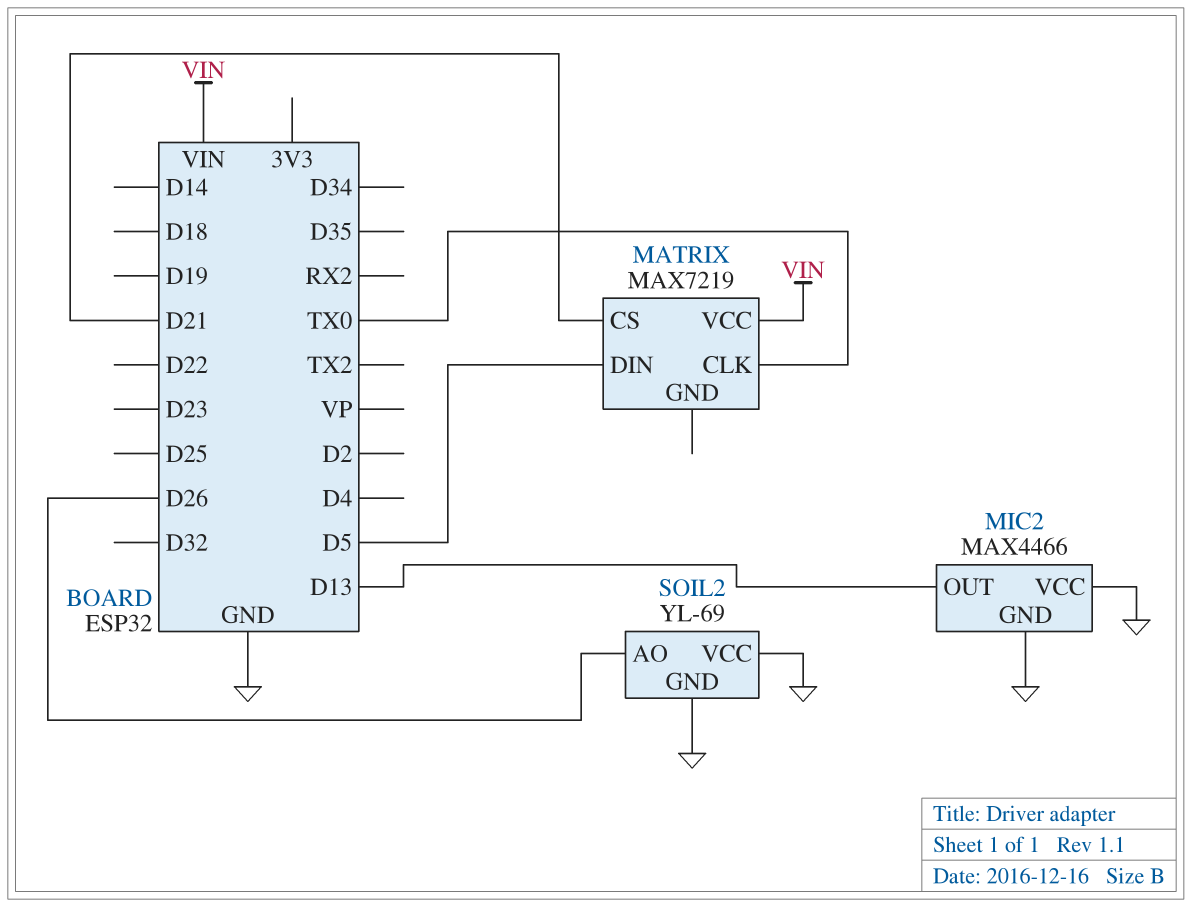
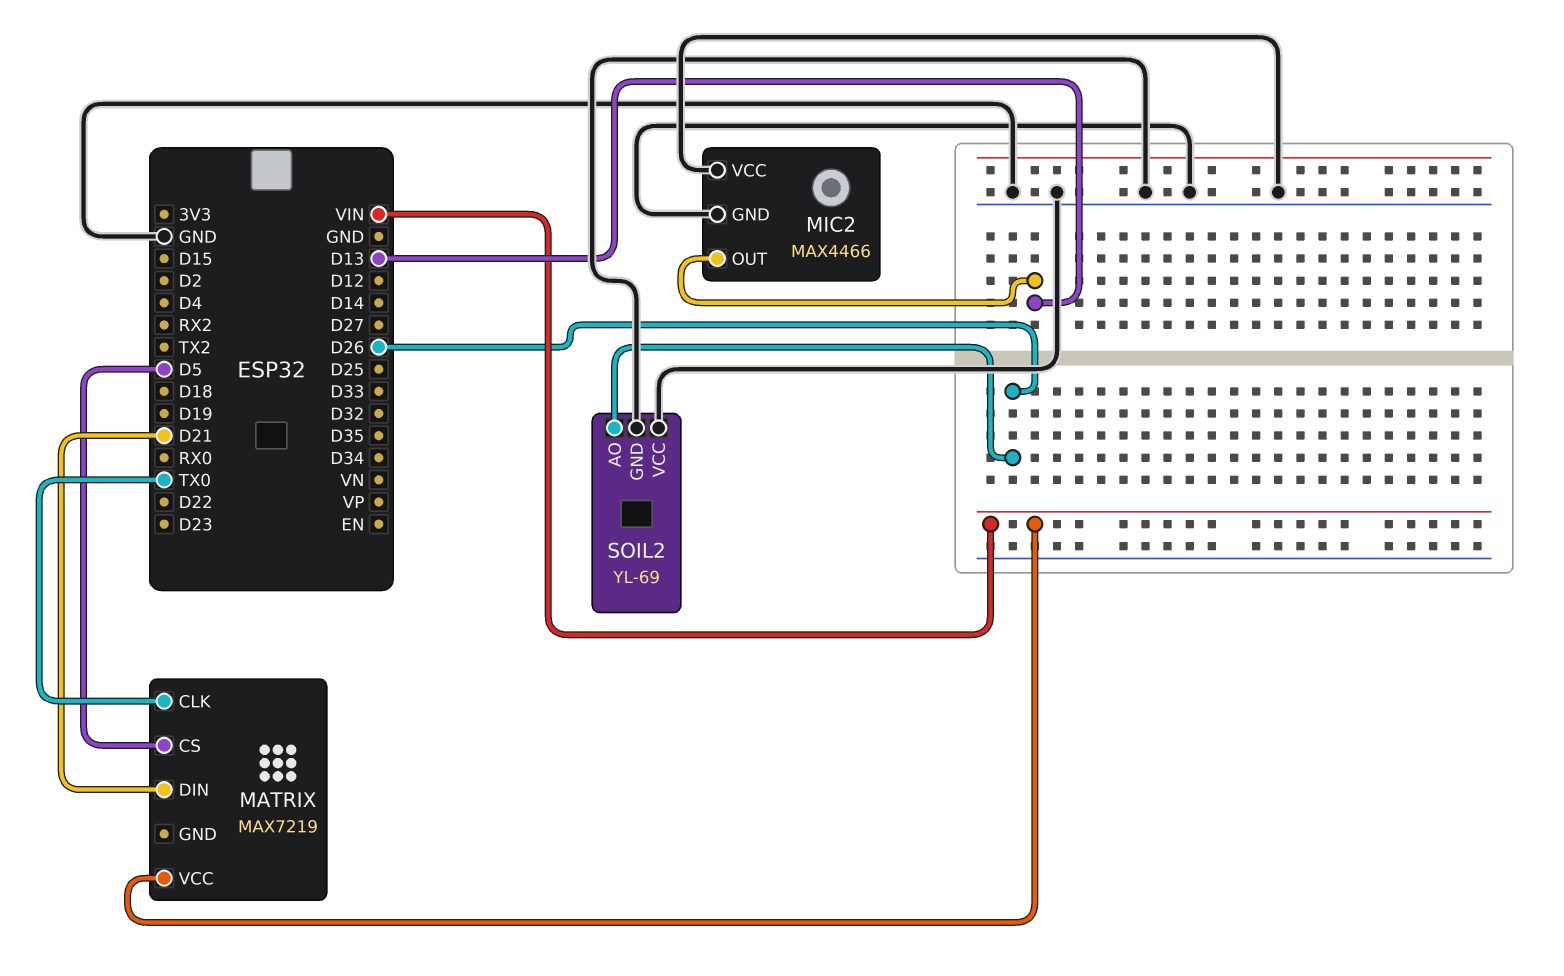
MATRIX pin CS: D21 -> D5
MATRIX pin DIN: D5 -> D21

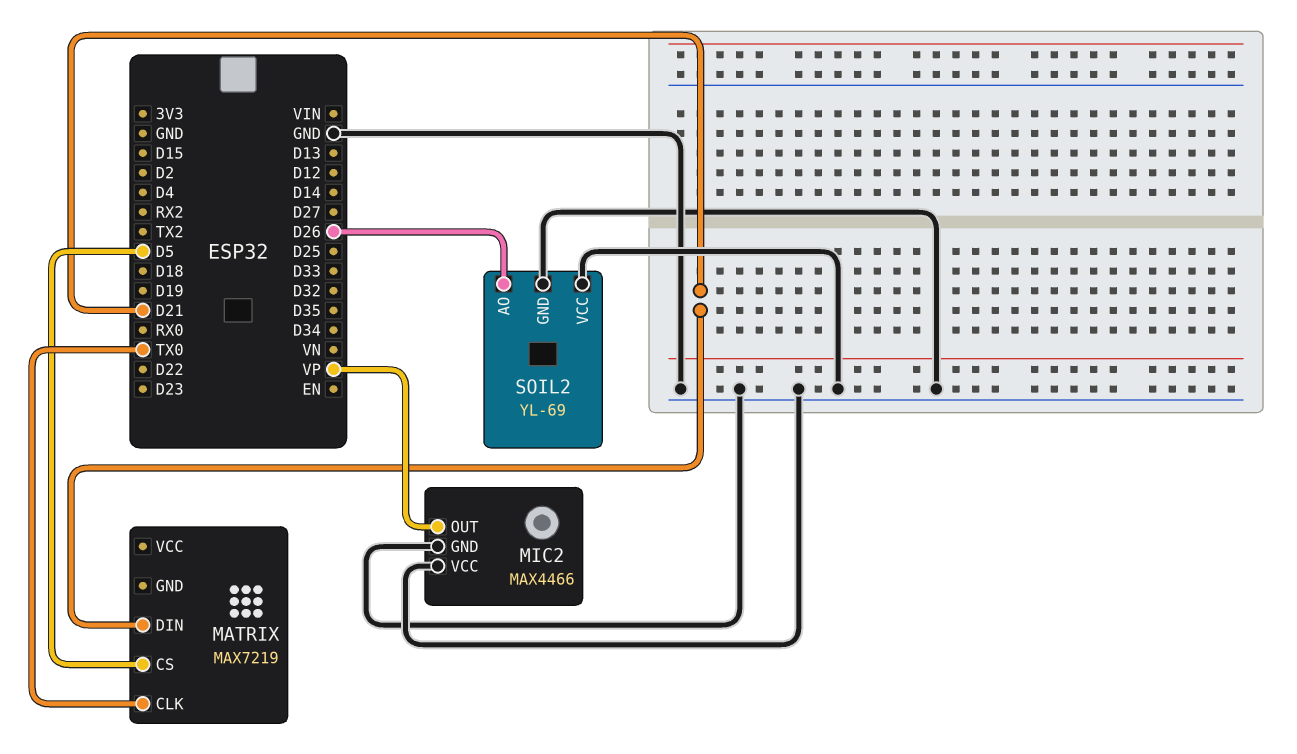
MATRIX pin VCC: VIN -> none
MIC2 pin OUT: D13 -> VP

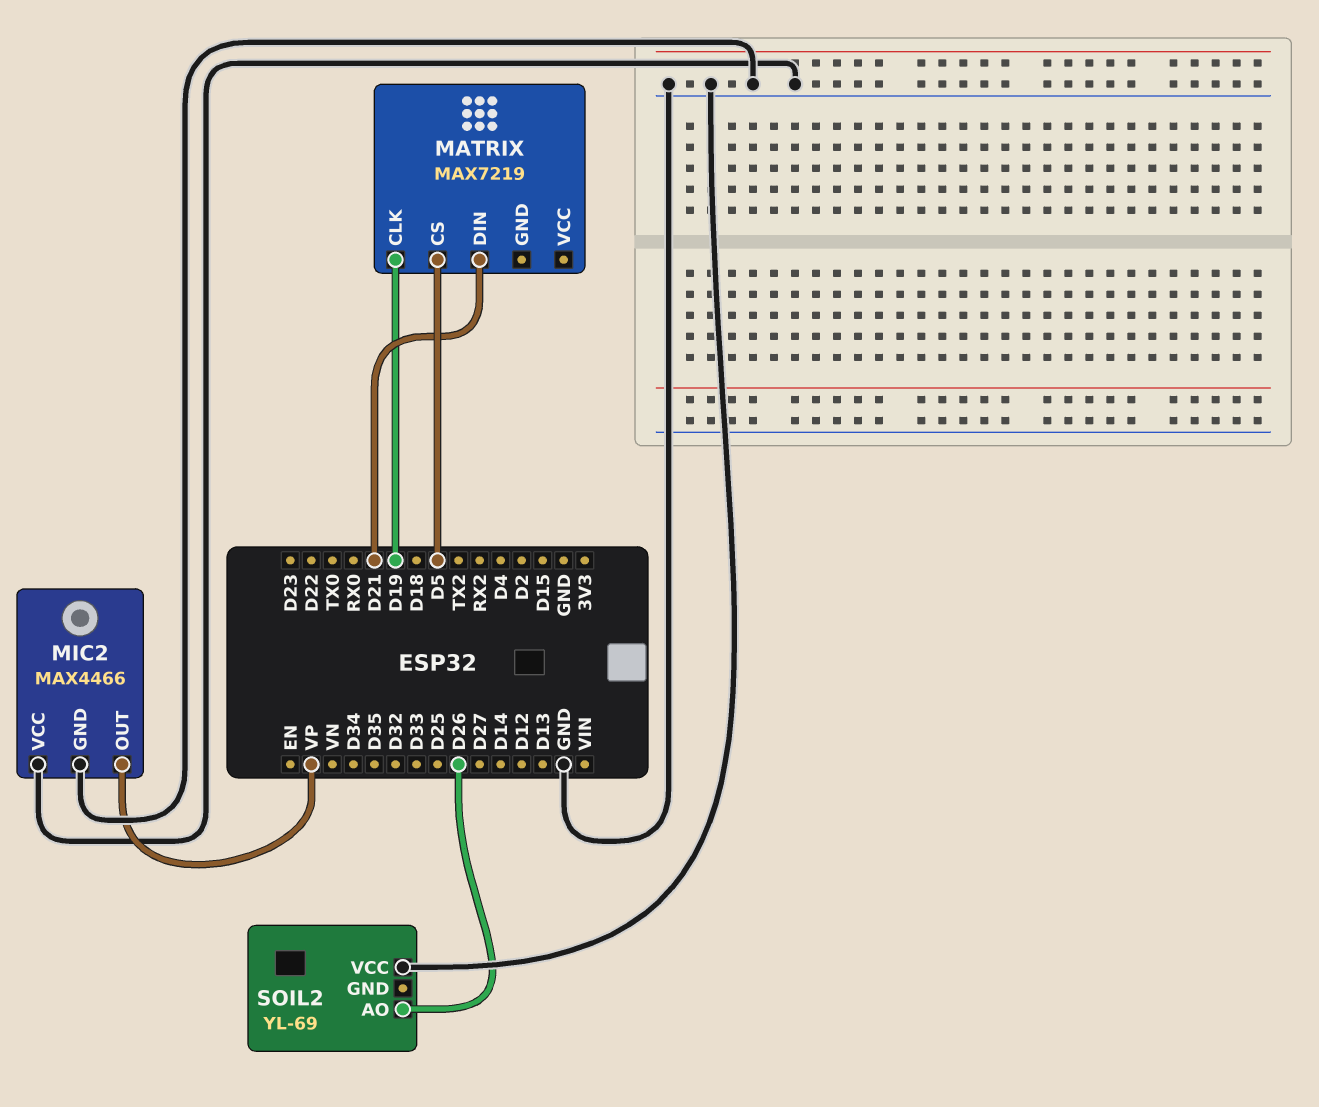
MATRIX pin CLK: TX0 -> D19
SOIL2 pin GND: GND -> none

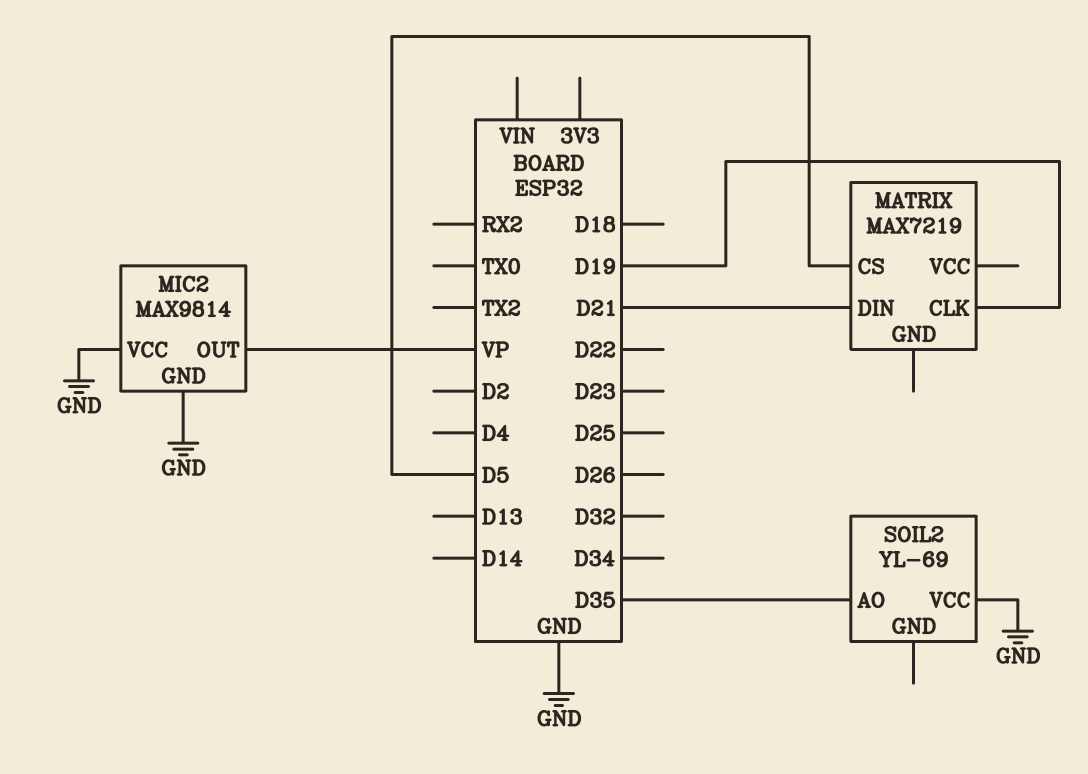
MIC2: MAX4466 -> MAX9814
SOIL2 pin AO: D26 -> D35

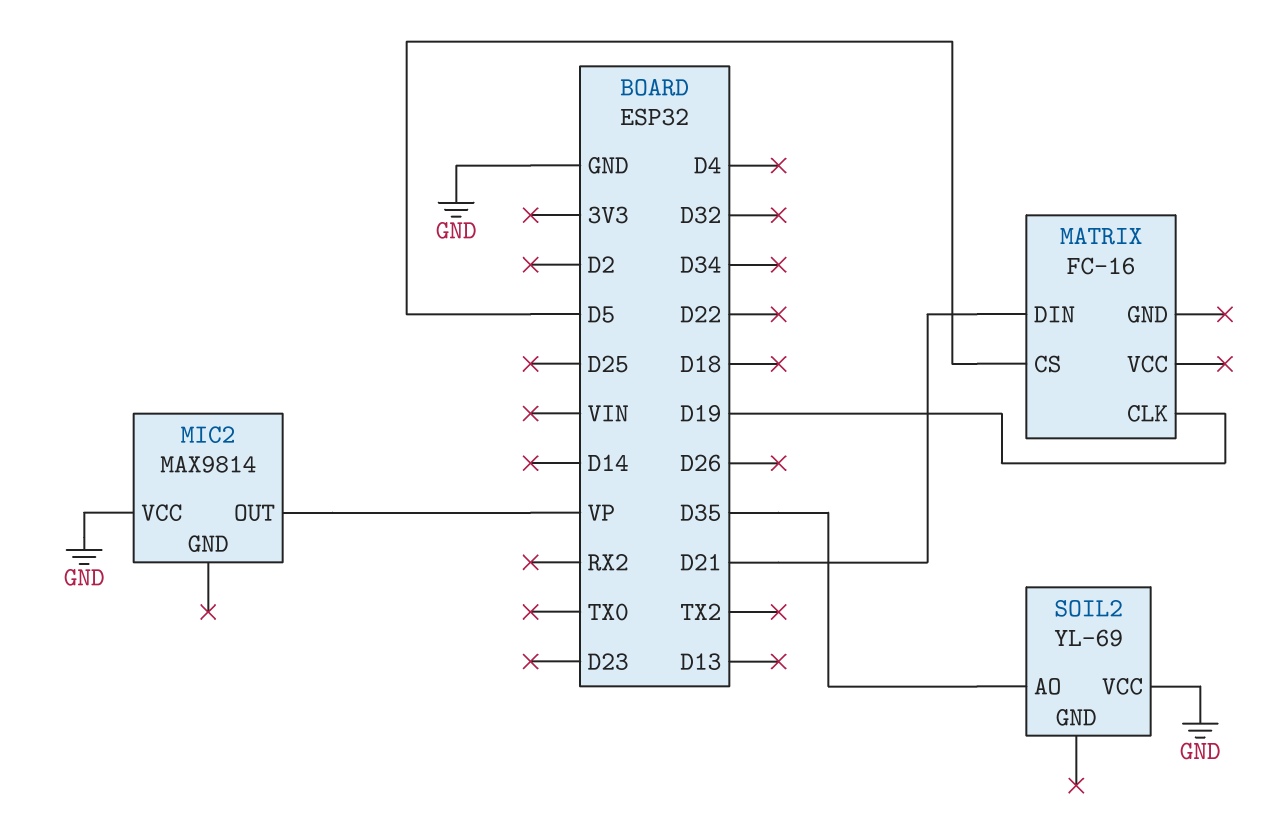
MATRIX: MAX7219 -> FC-16
MIC2 pin GND: GND -> none

